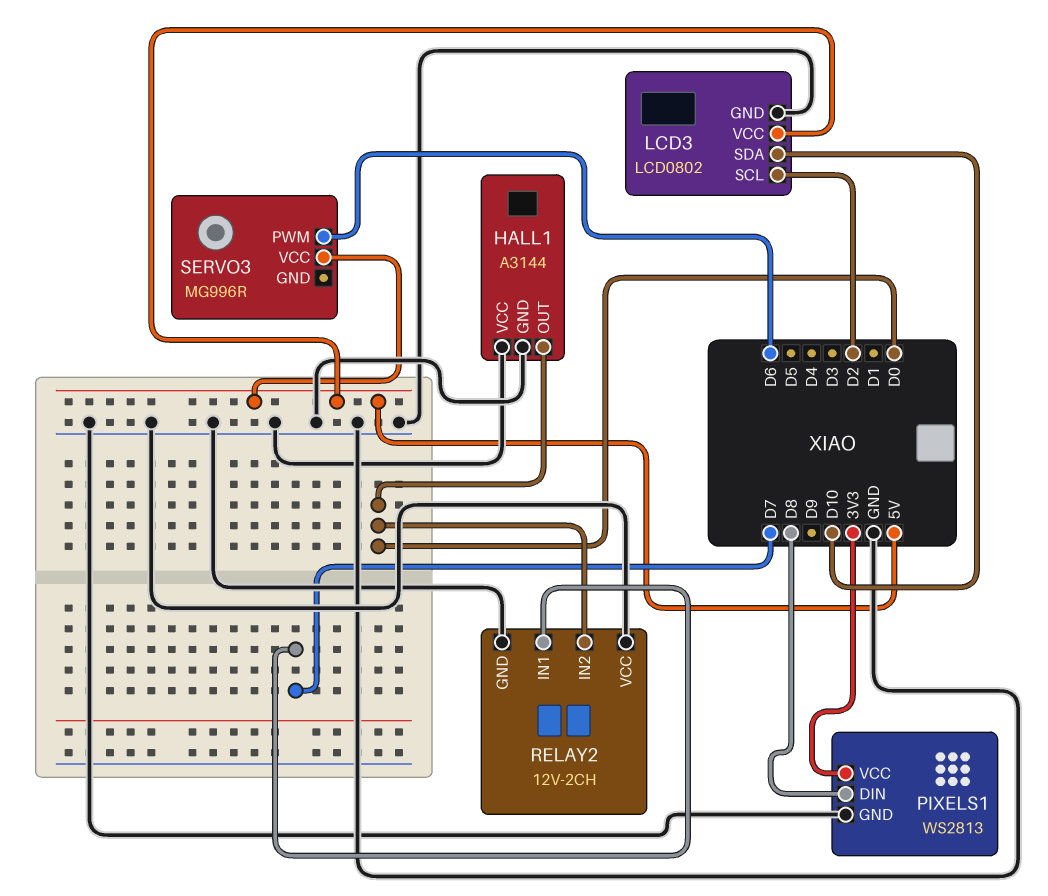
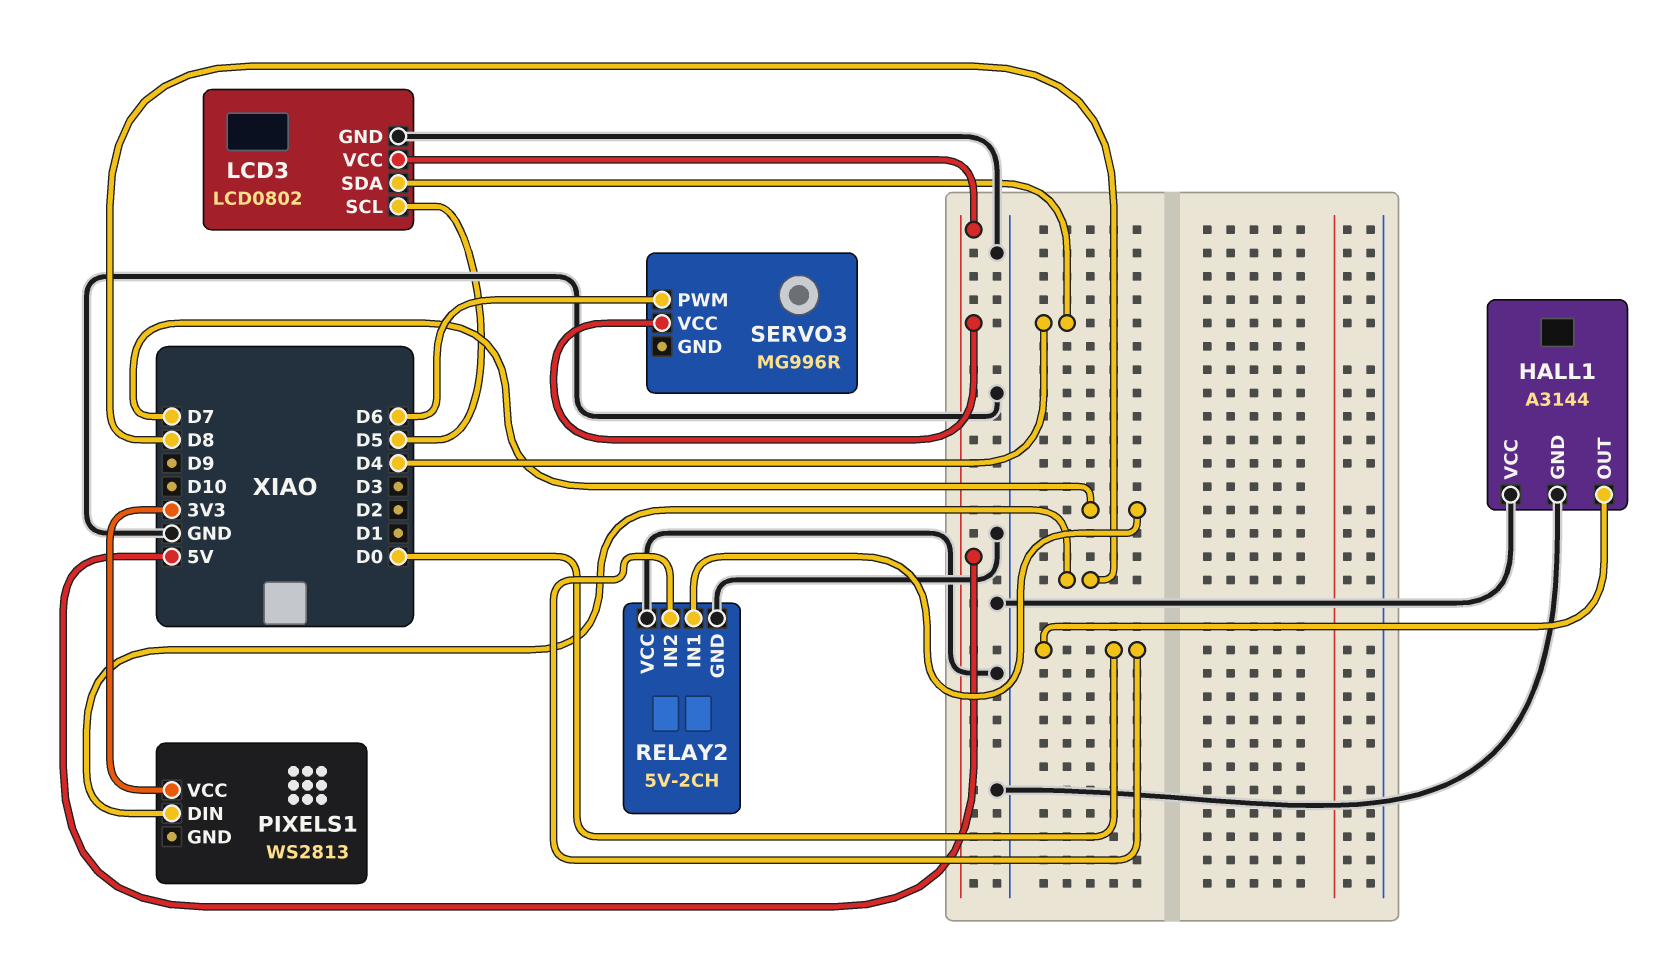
LCD3 pin SCL: D2 -> D5
LCD3 pin SDA: D10 -> D4
PIXELS1 pin GND: GND -> none
RELAY2: 12V-2CH -> 5V-2CH

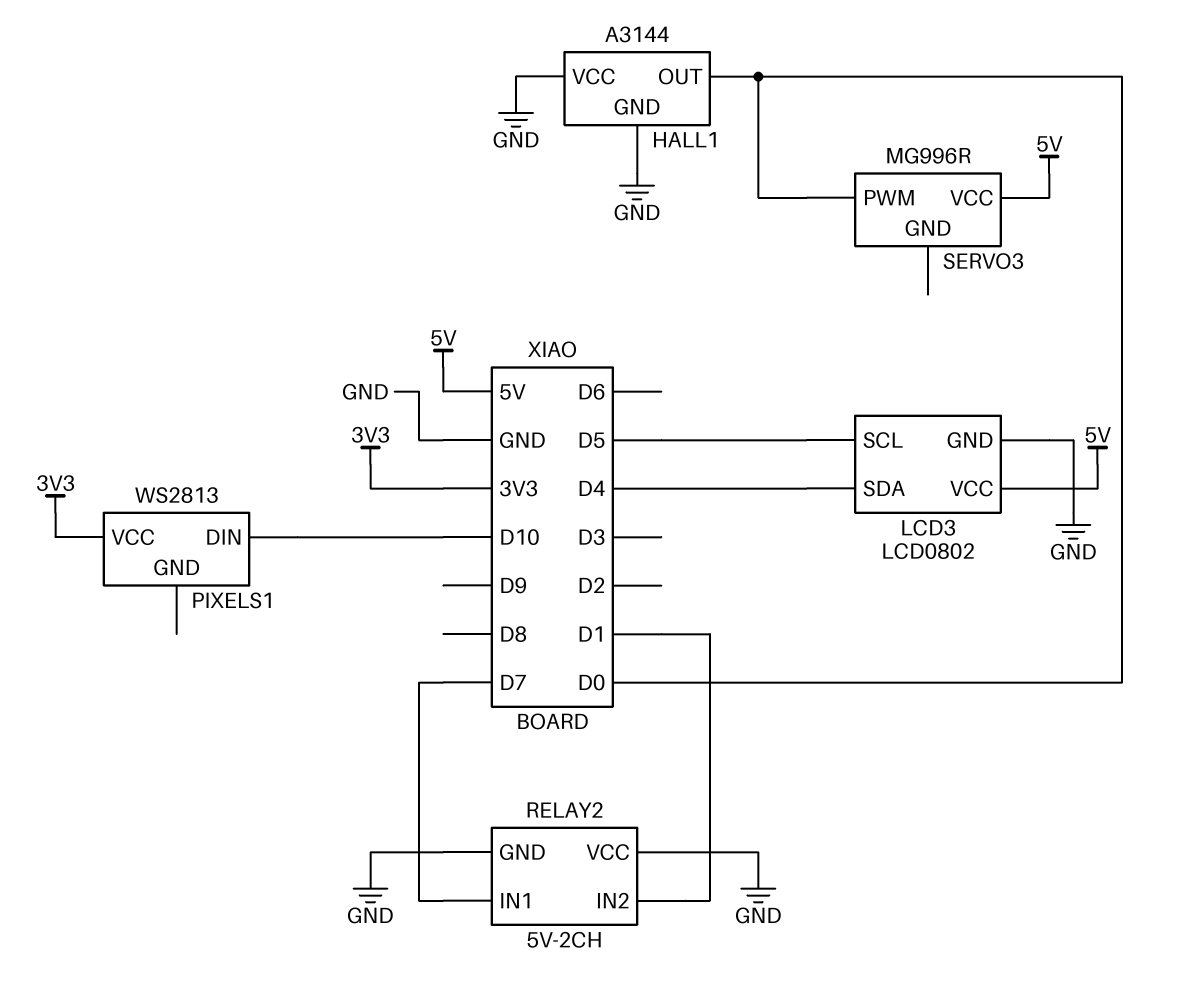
PIXELS1 pin DIN: D8 -> D10
RELAY2 pin IN2: D0 -> D1
SERVO3 pin PWM: D6 -> D0

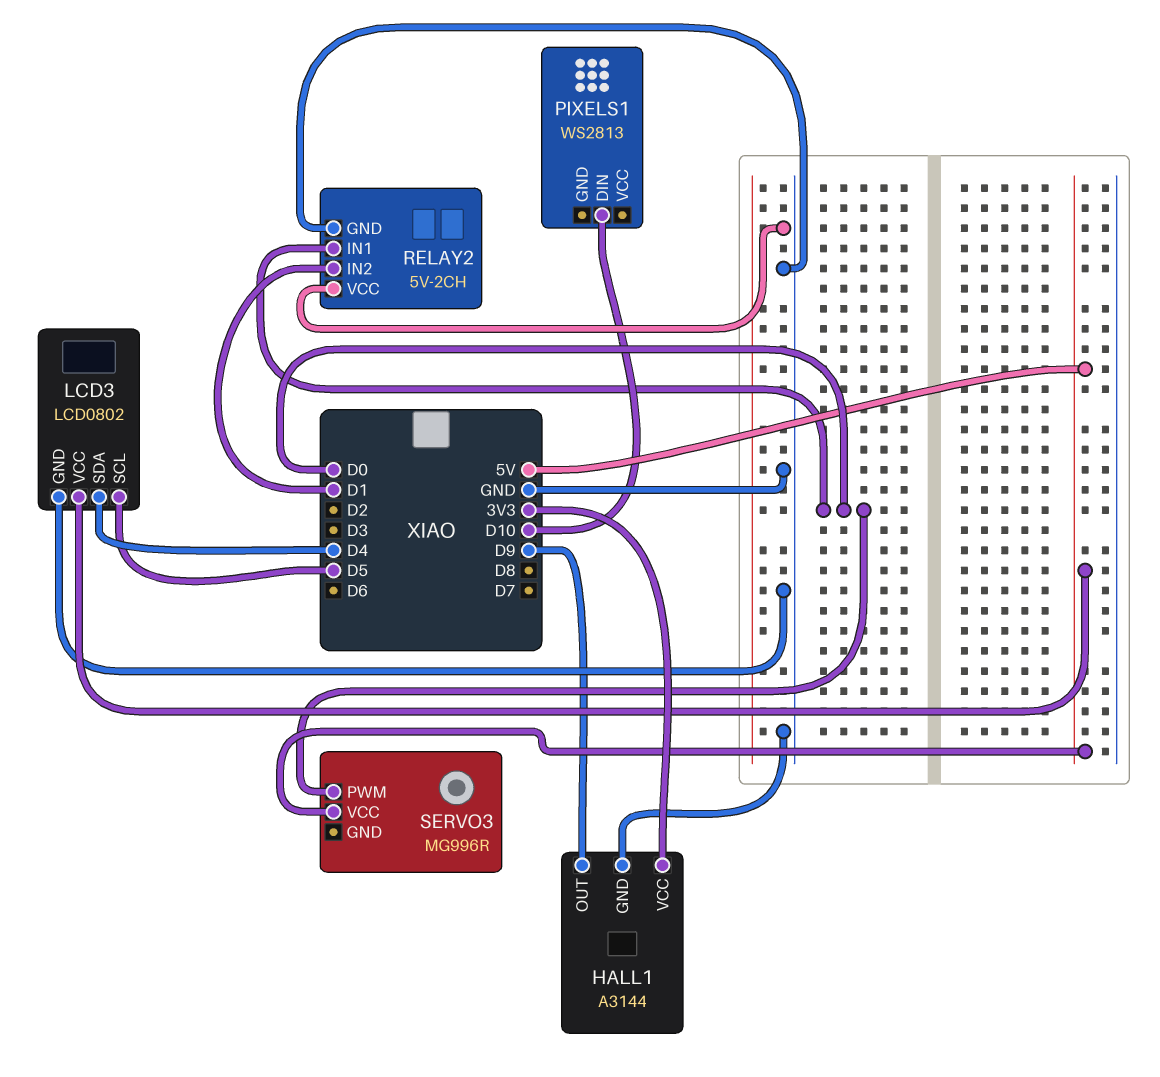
HALL1 pin OUT: D0 -> D9
HALL1 pin VCC: GND -> 3V3
PIXELS1 pin VCC: 3V3 -> none
RELAY2 pin IN1: D7 -> D0

